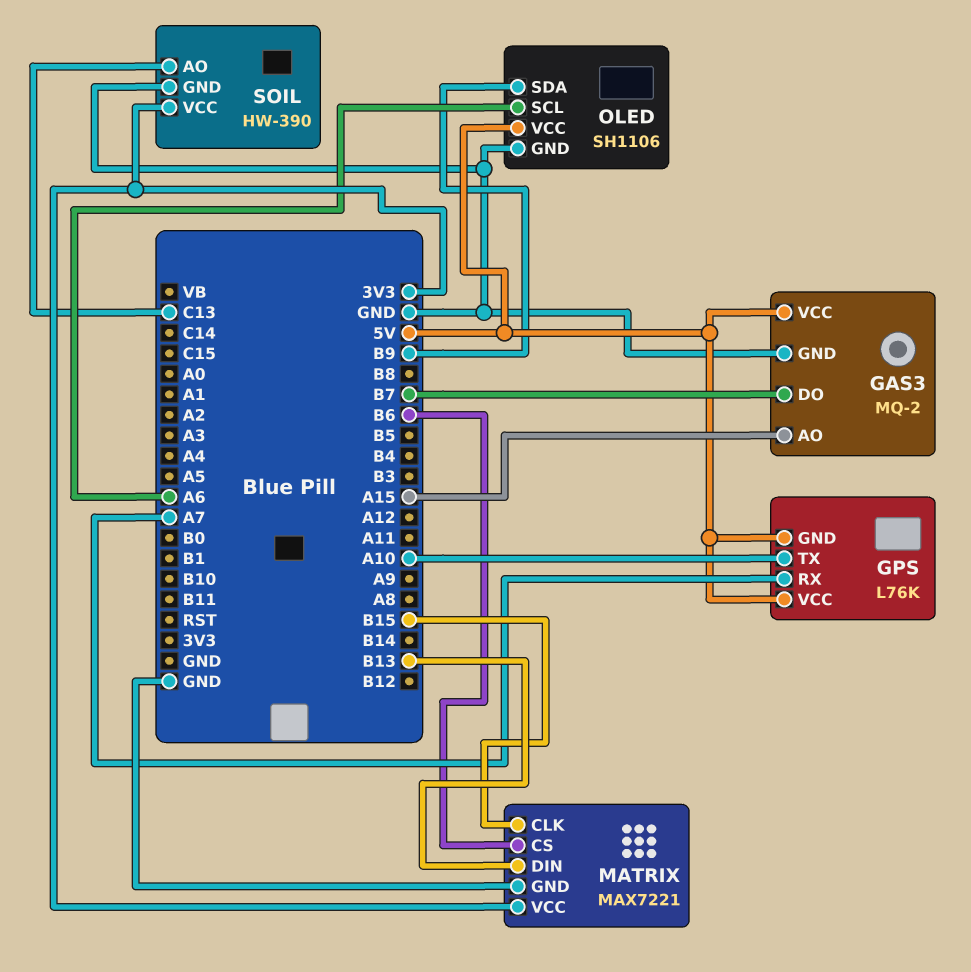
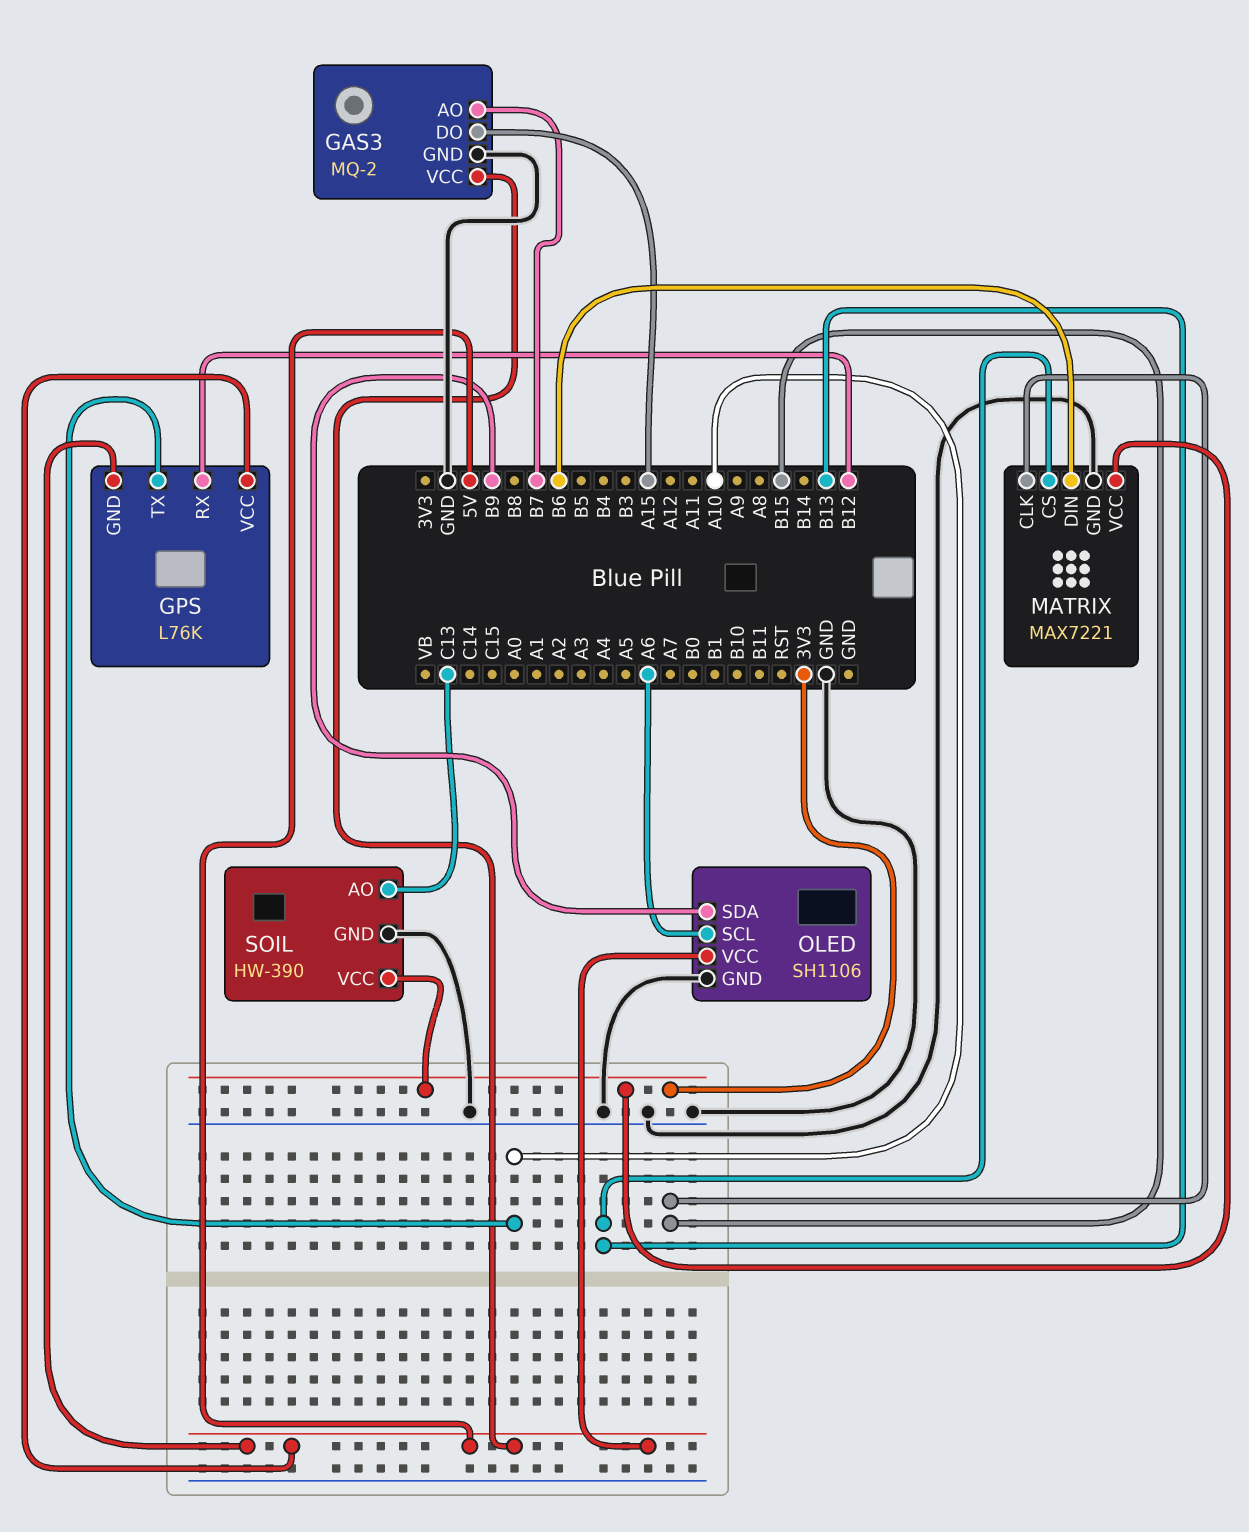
GAS3 pin AO: A15 -> B7
GAS3 pin DO: B7 -> A15
GPS pin RX: A7 -> B12
MATRIX pin CS: B6 -> B13
MATRIX pin DIN: B13 -> B6

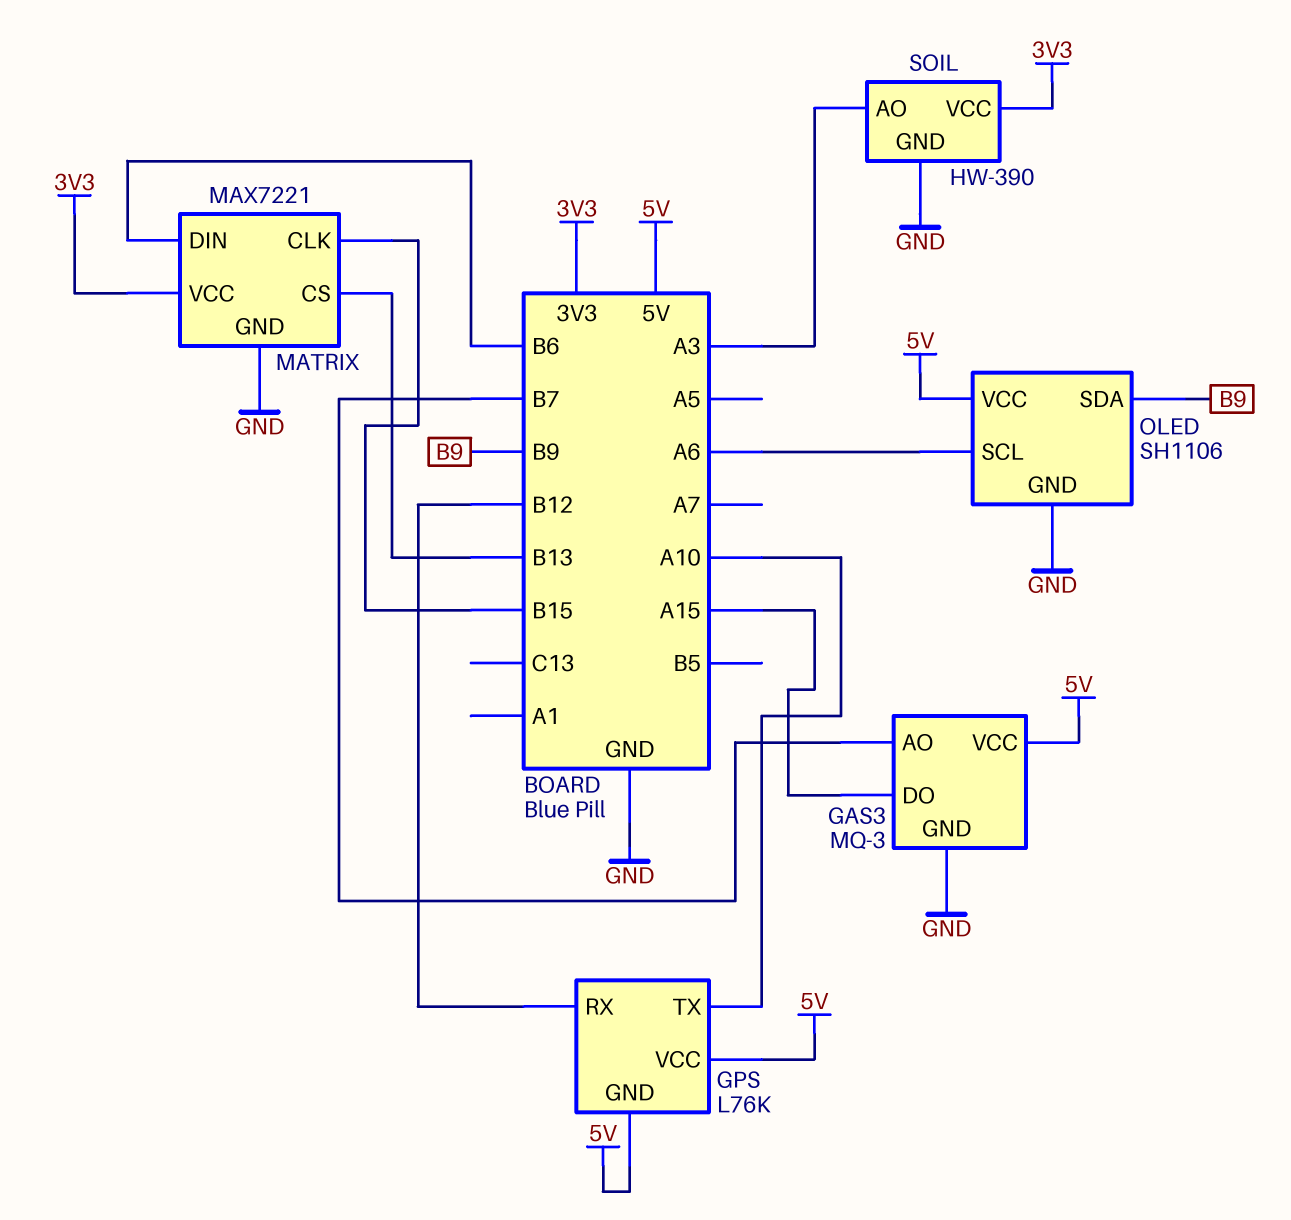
GAS3: MQ-2 -> MQ-3
SOIL pin AO: C13 -> A3

